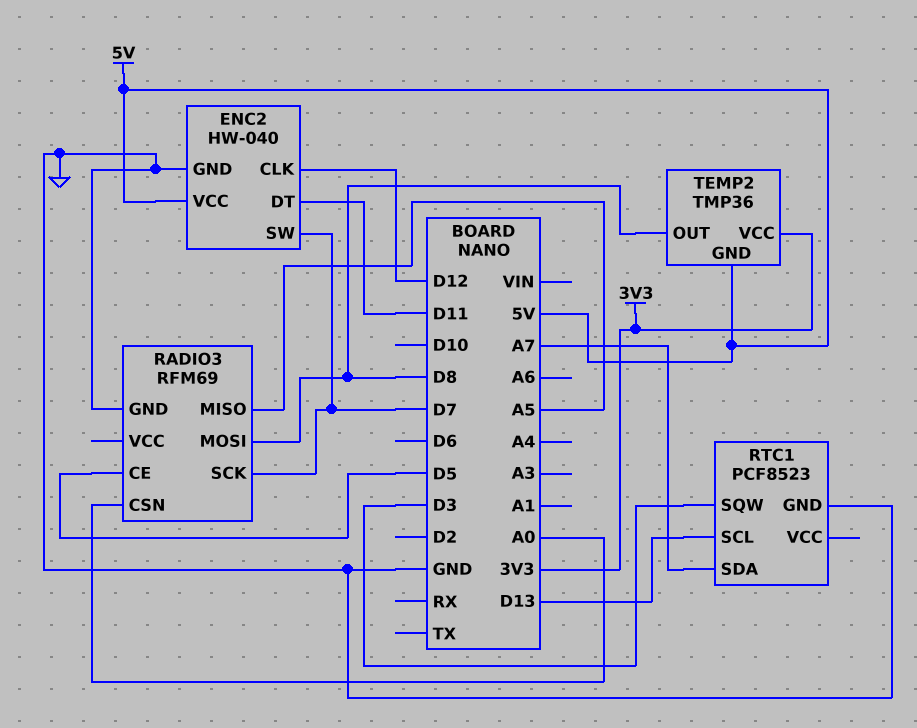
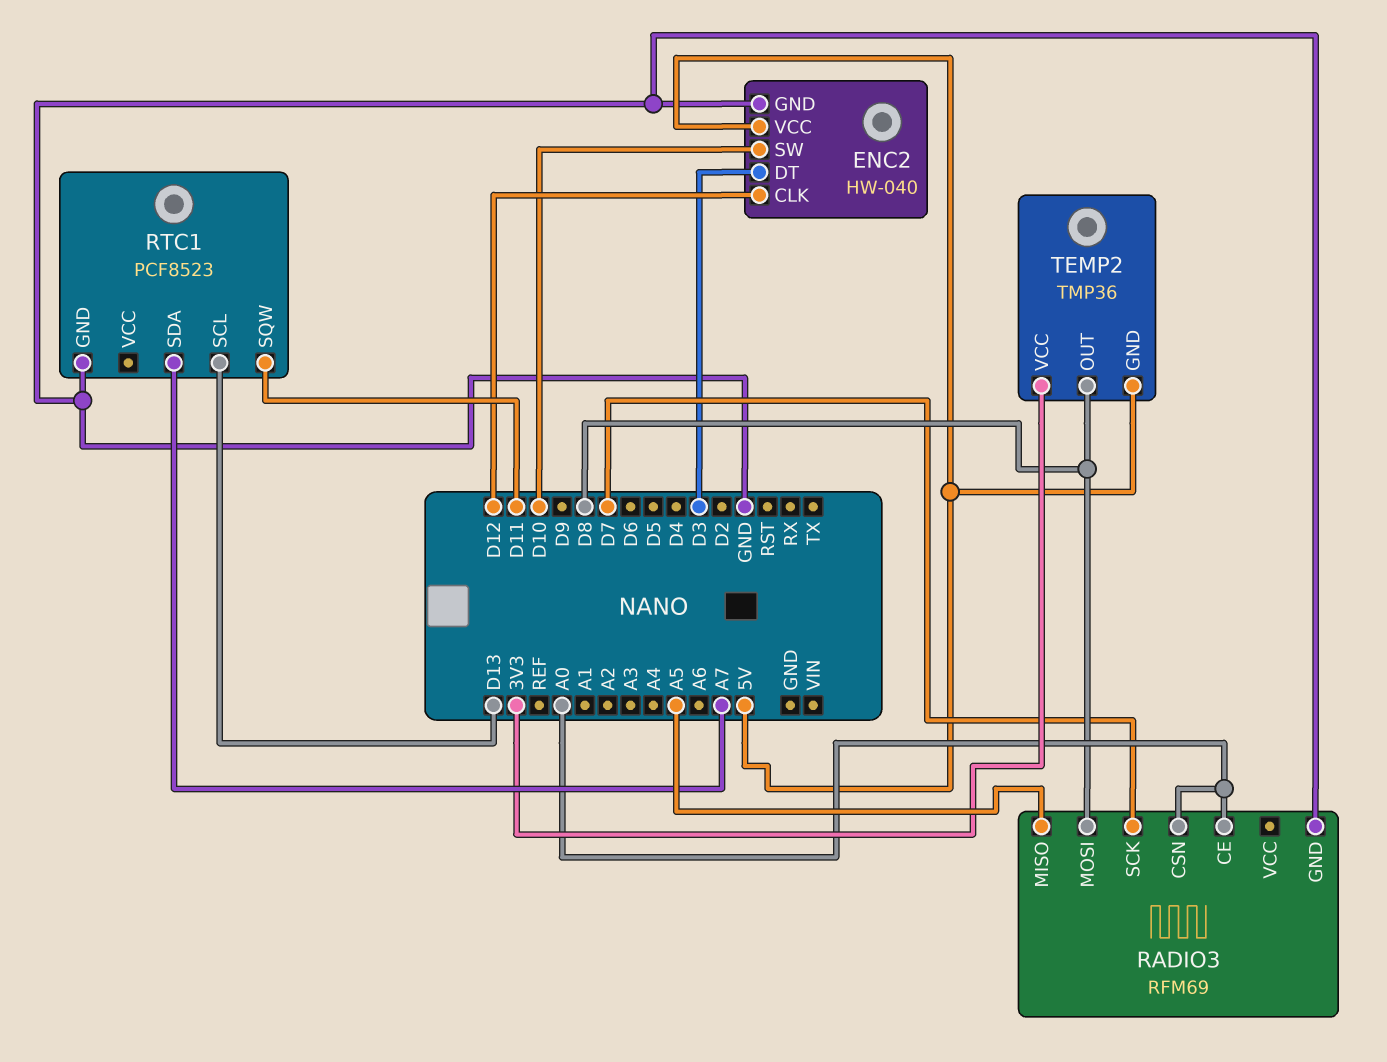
ENC2 pin DT: D11 -> D3
ENC2 pin SW: D7 -> D10
RADIO3 pin CE: D5 -> A0
RTC1 pin SQW: D3 -> D11

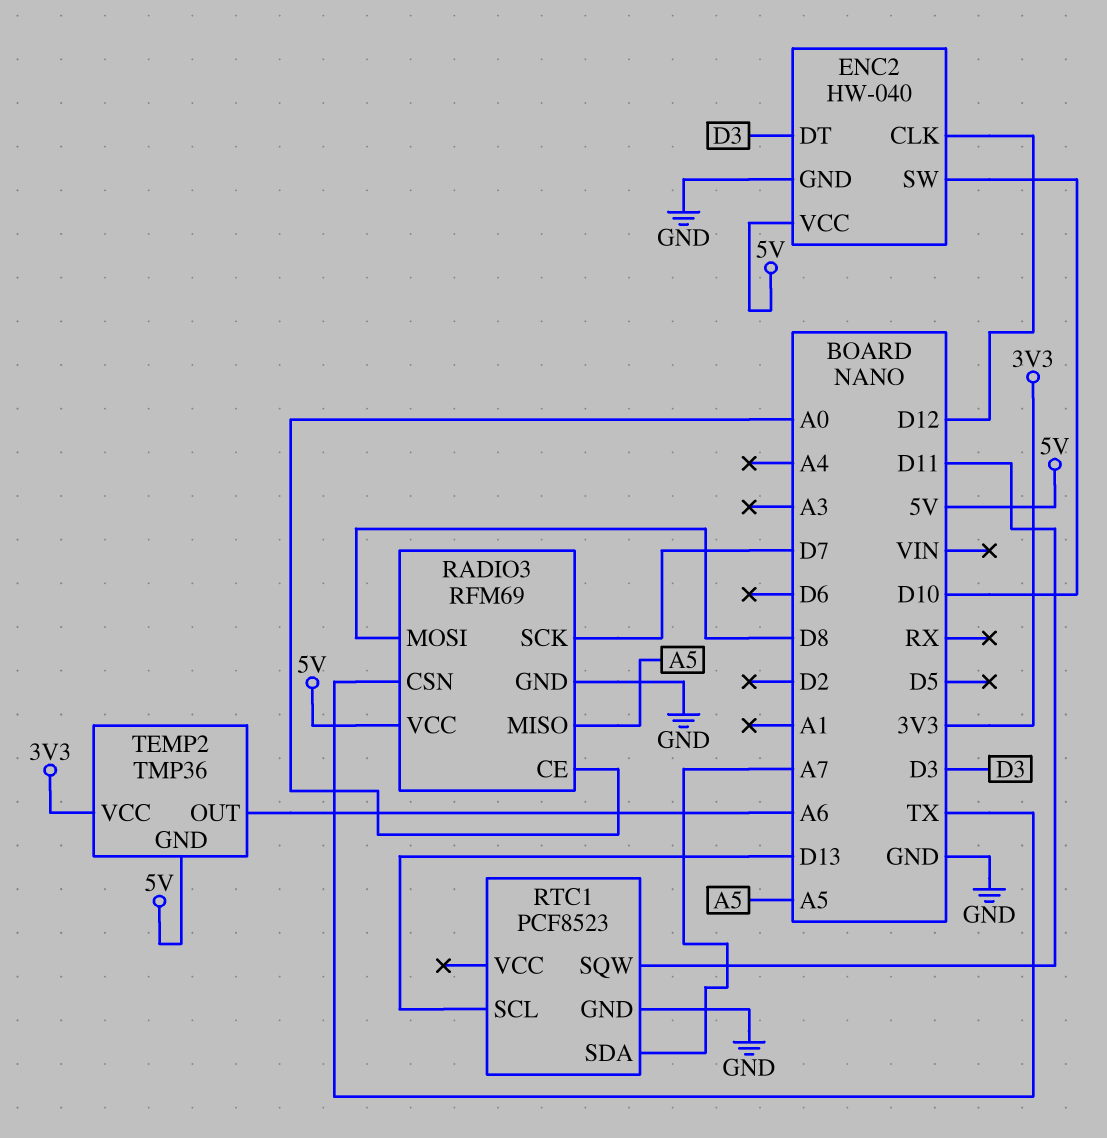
RADIO3 pin CSN: A0 -> TX
RADIO3 pin VCC: none -> 5V
TEMP2 pin OUT: D8 -> A6

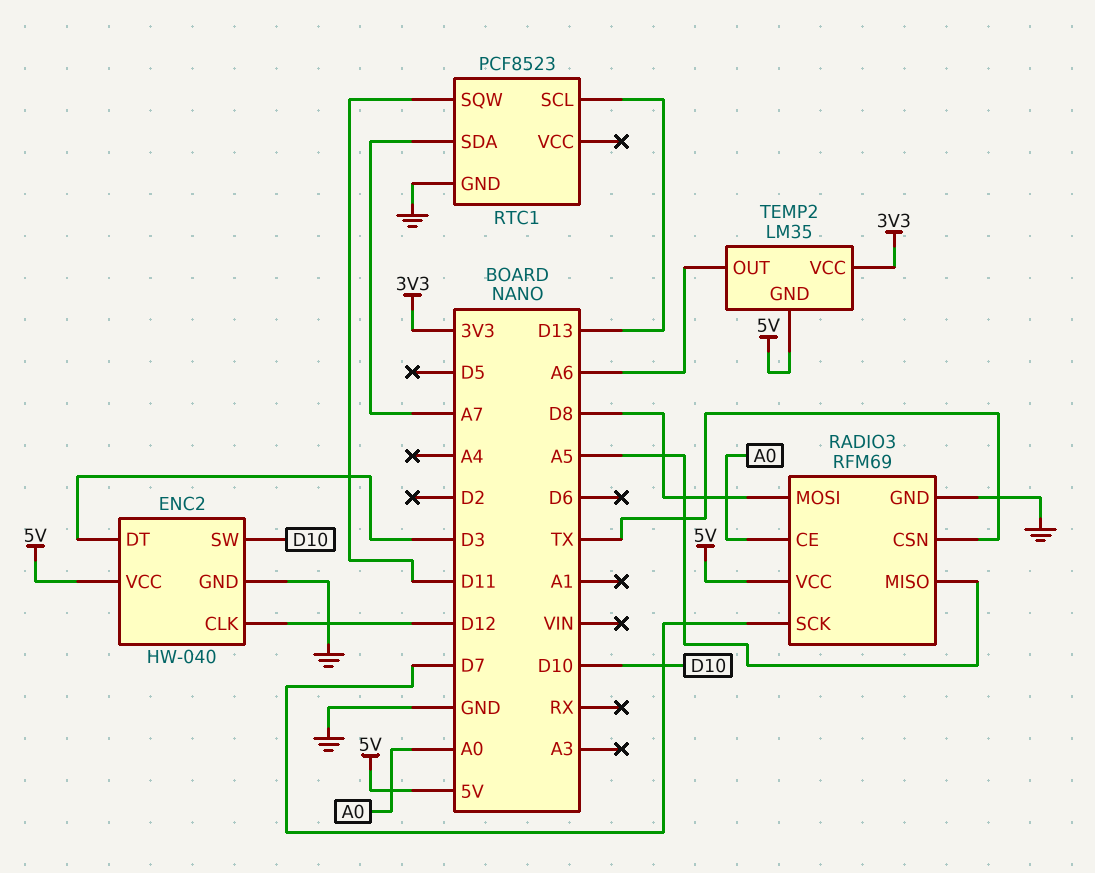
TEMP2: TMP36 -> LM35

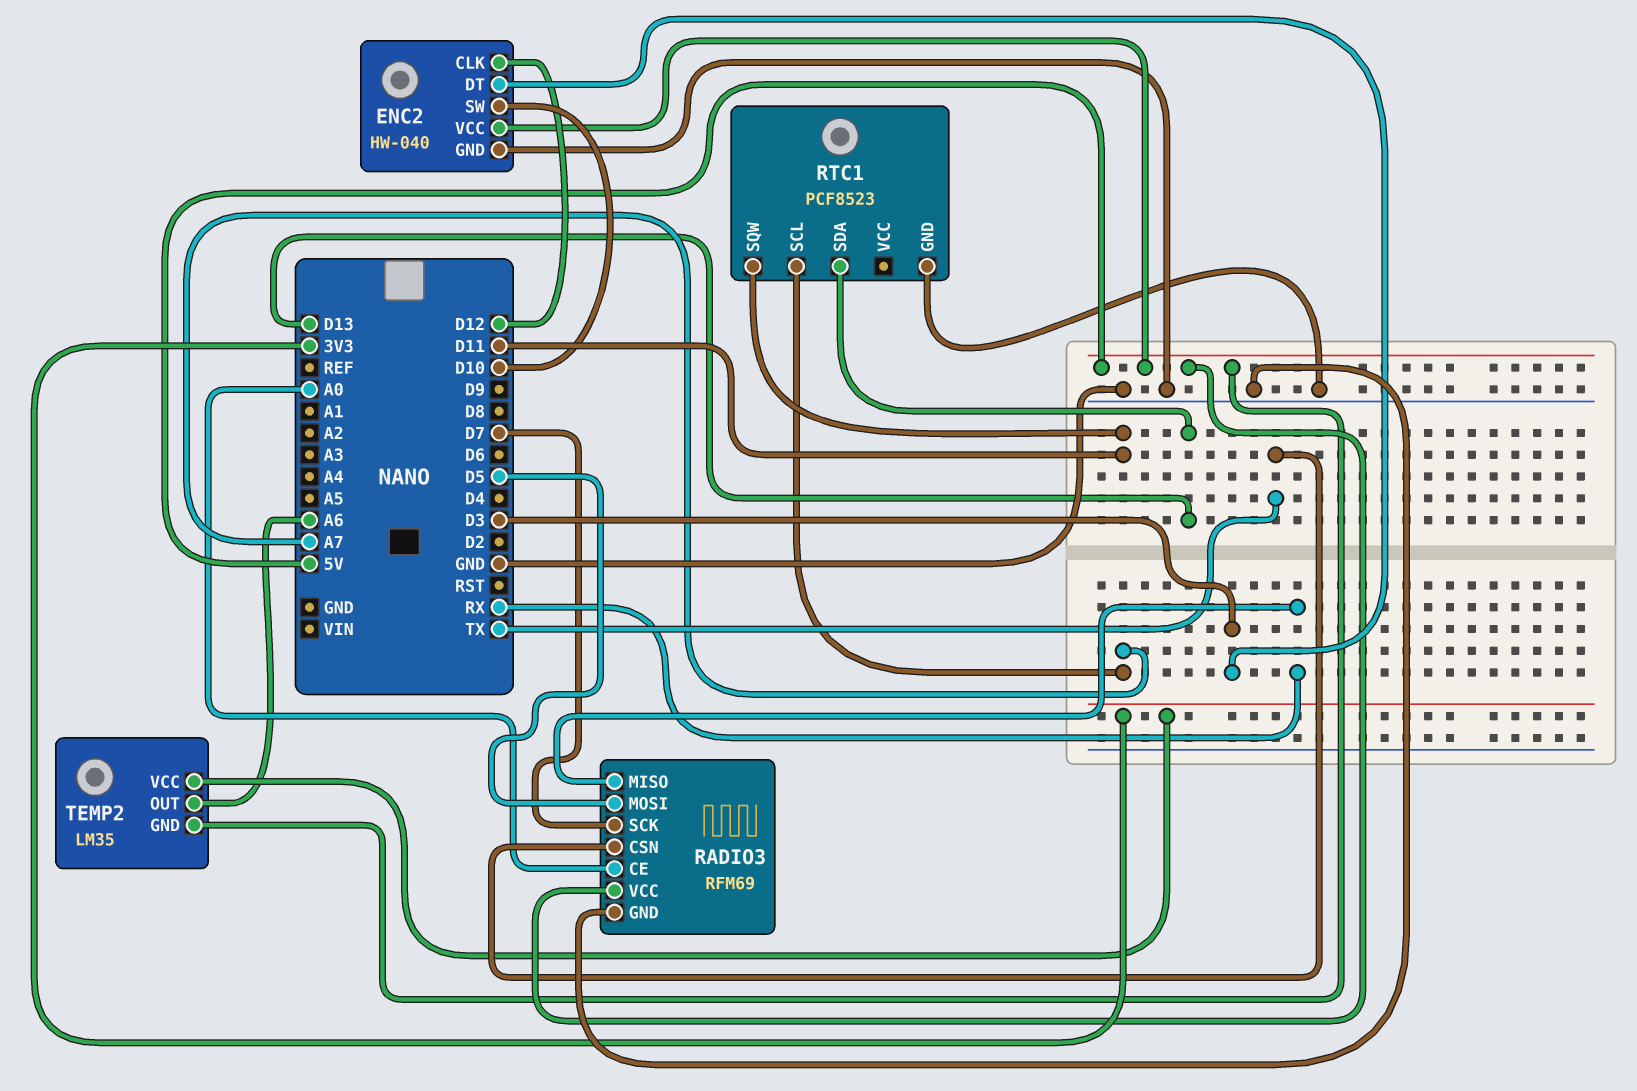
RADIO3 pin MISO: A5 -> RX
RADIO3 pin MOSI: D8 -> D5
RTC1 pin SCL: D13 -> A7
RTC1 pin SDA: A7 -> D13

